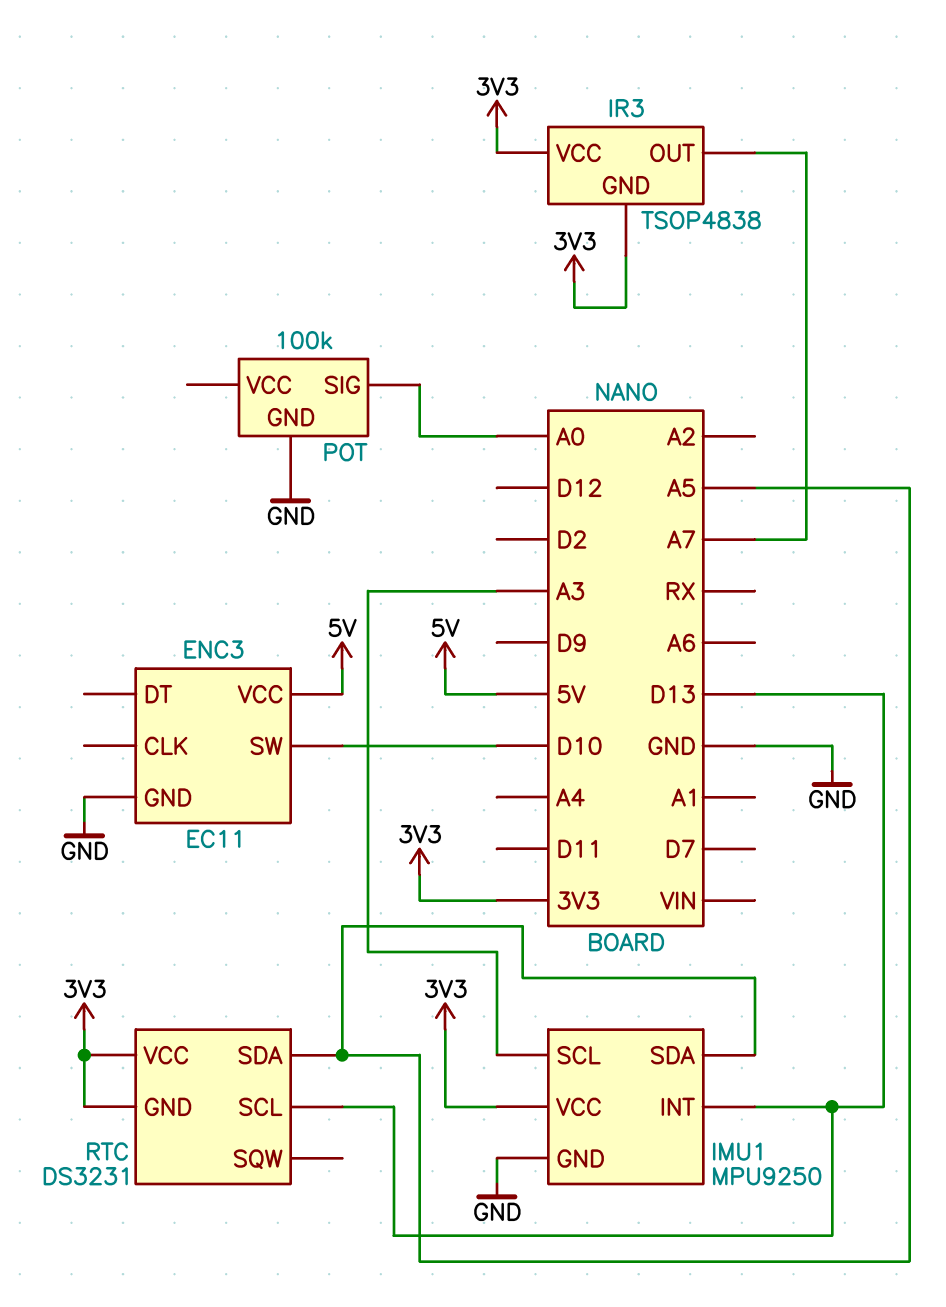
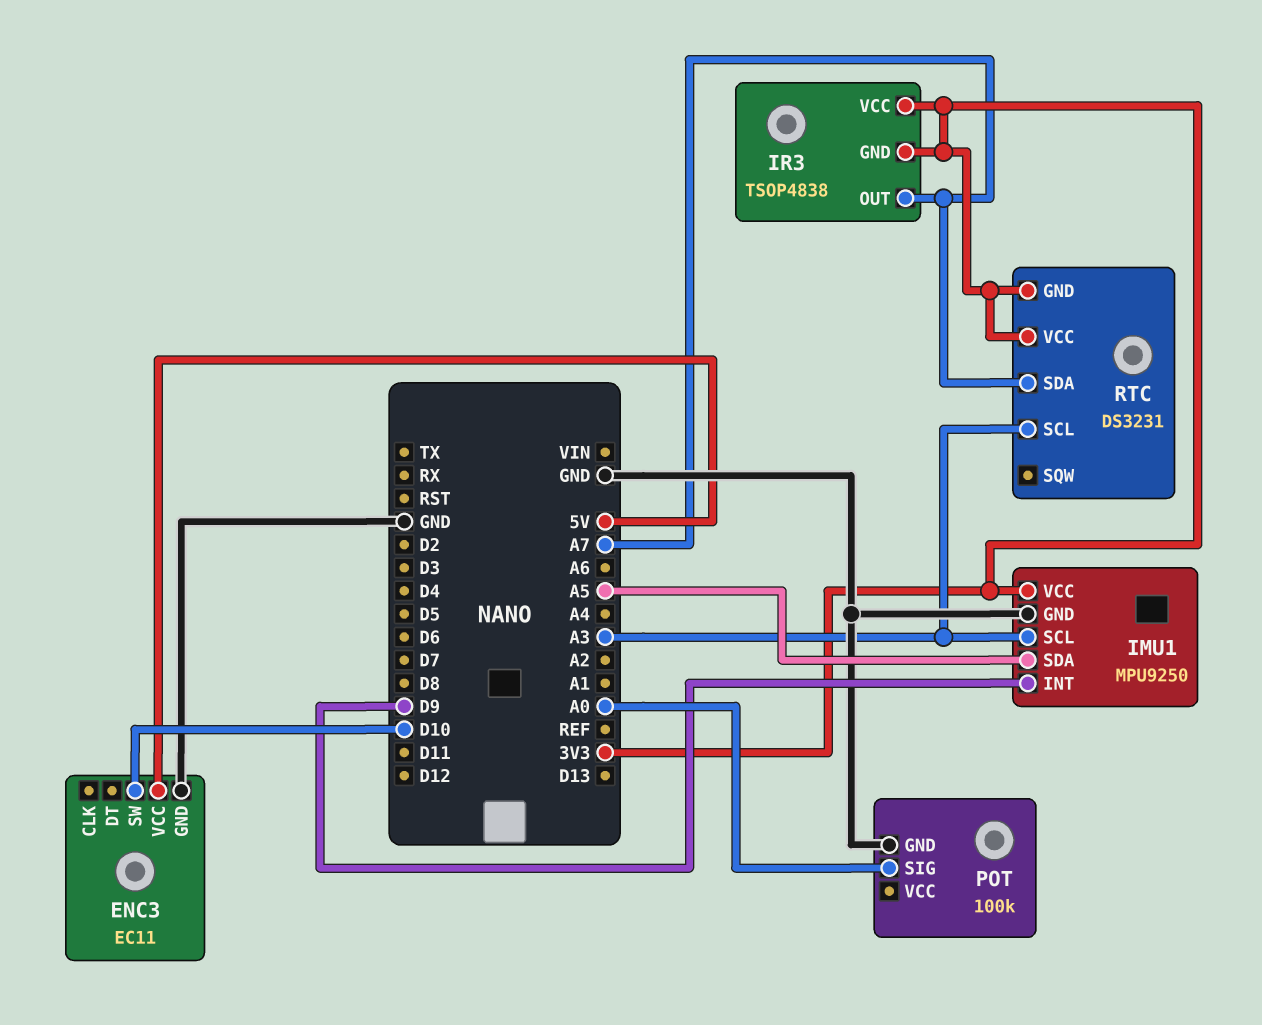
IMU1 pin INT: D13 -> D9
RTC pin SCL: D13 -> A3
RTC pin SDA: A5 -> A7

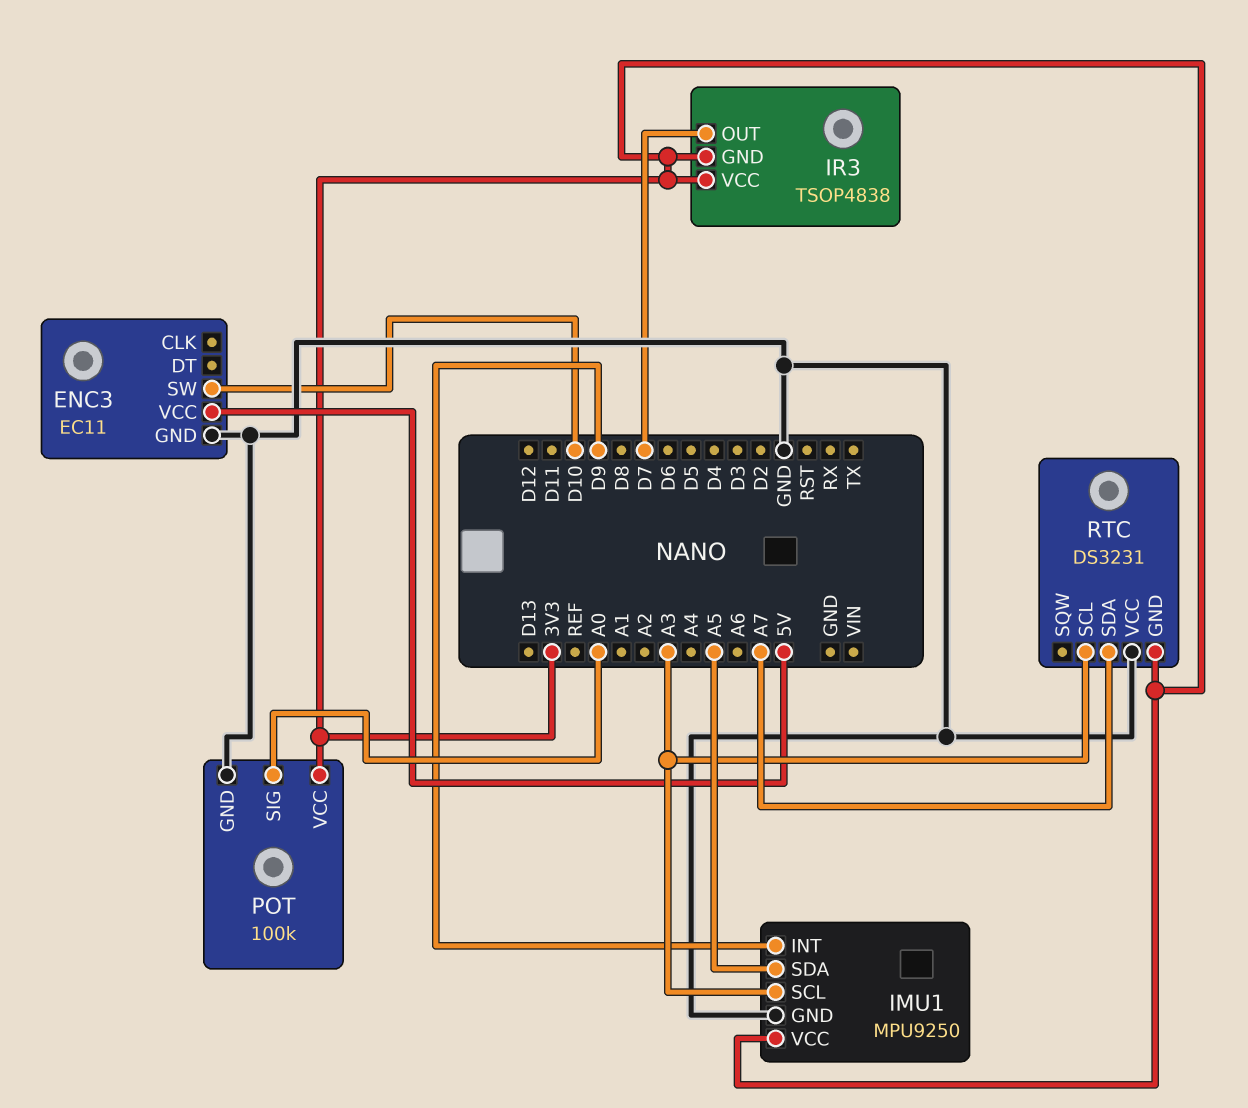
IR3 pin OUT: A7 -> D7
POT pin VCC: none -> 3V3
RTC pin VCC: 3V3 -> GND

